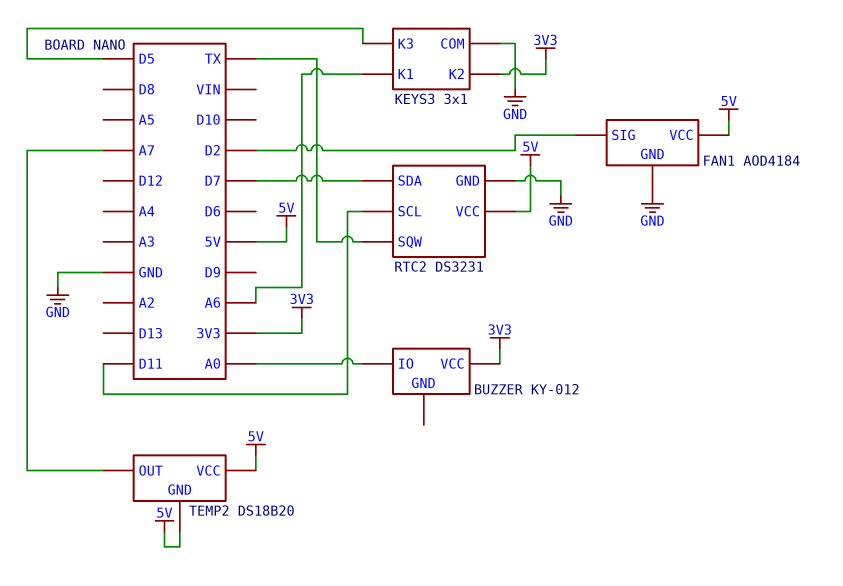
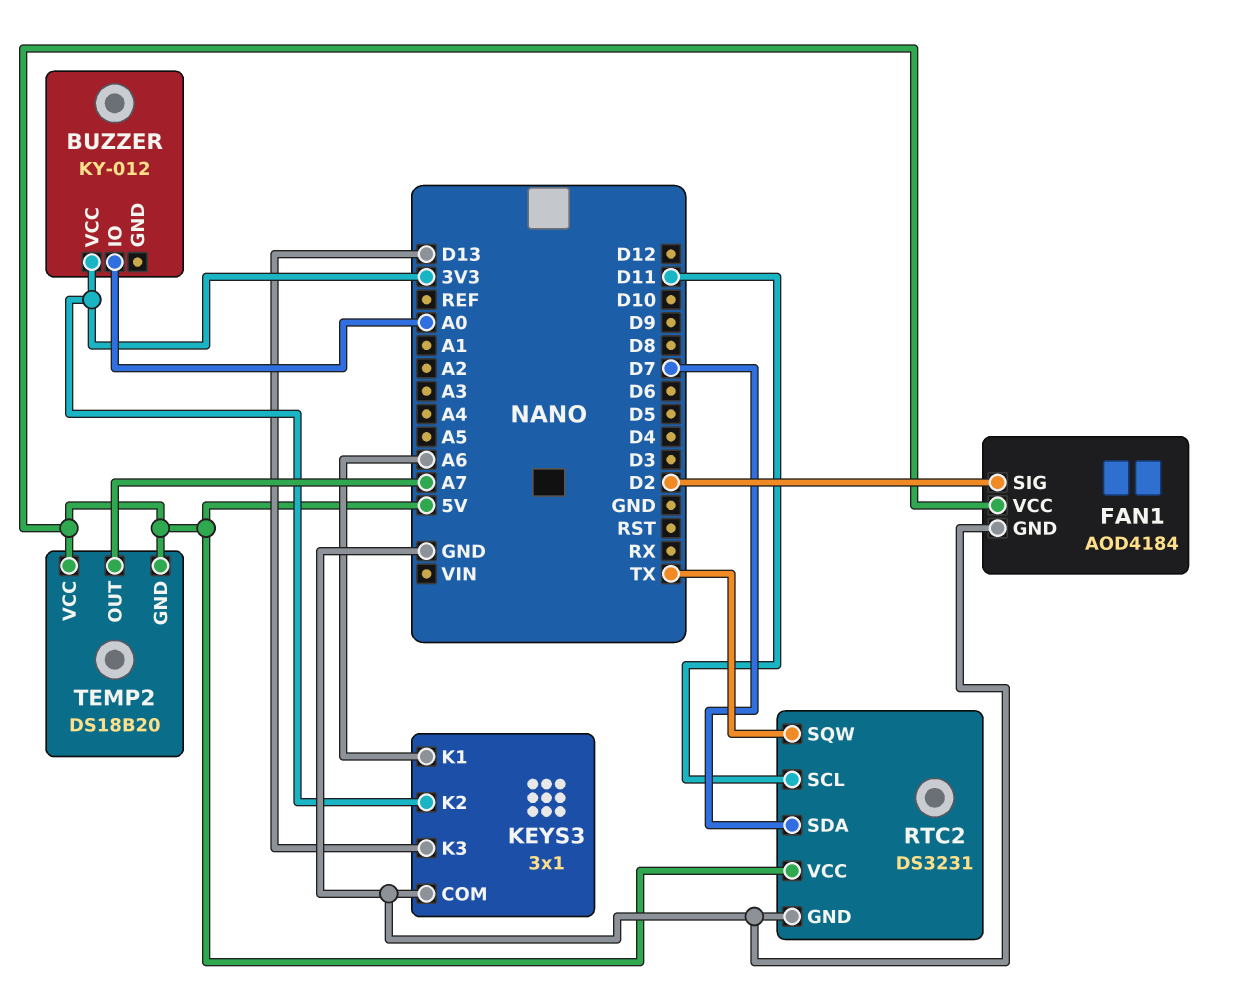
KEYS3 pin K3: D5 -> D13

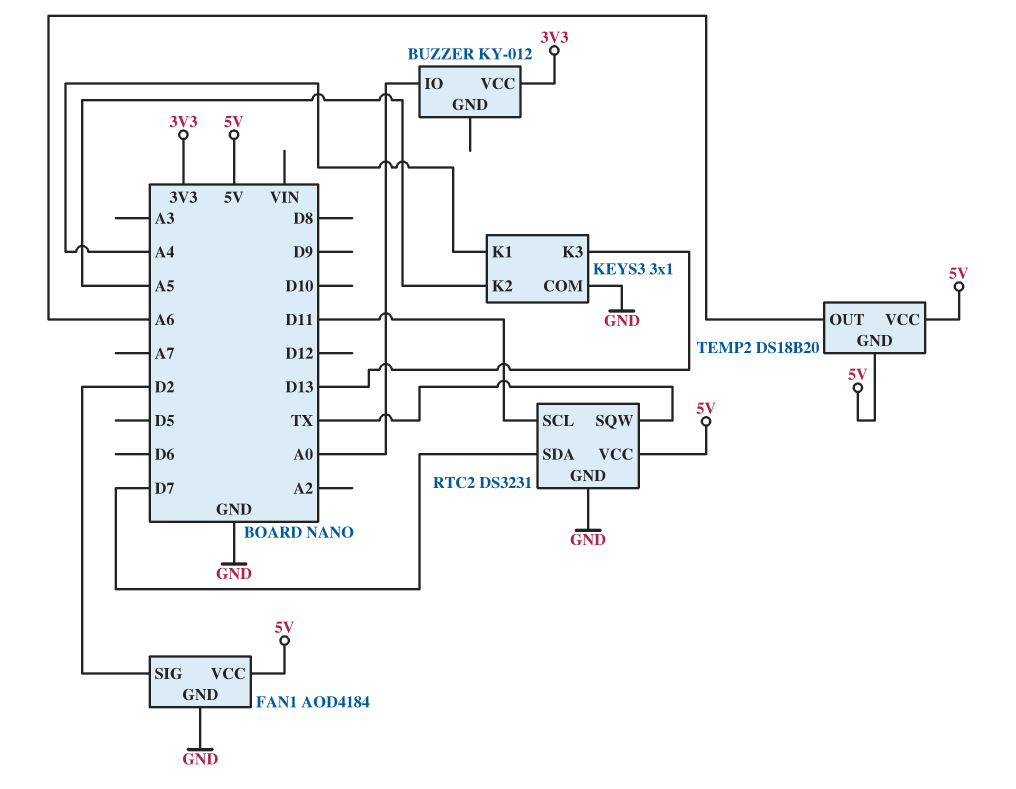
KEYS3 pin K1: A6 -> A4
KEYS3 pin K2: 3V3 -> A5
TEMP2 pin OUT: A7 -> A6

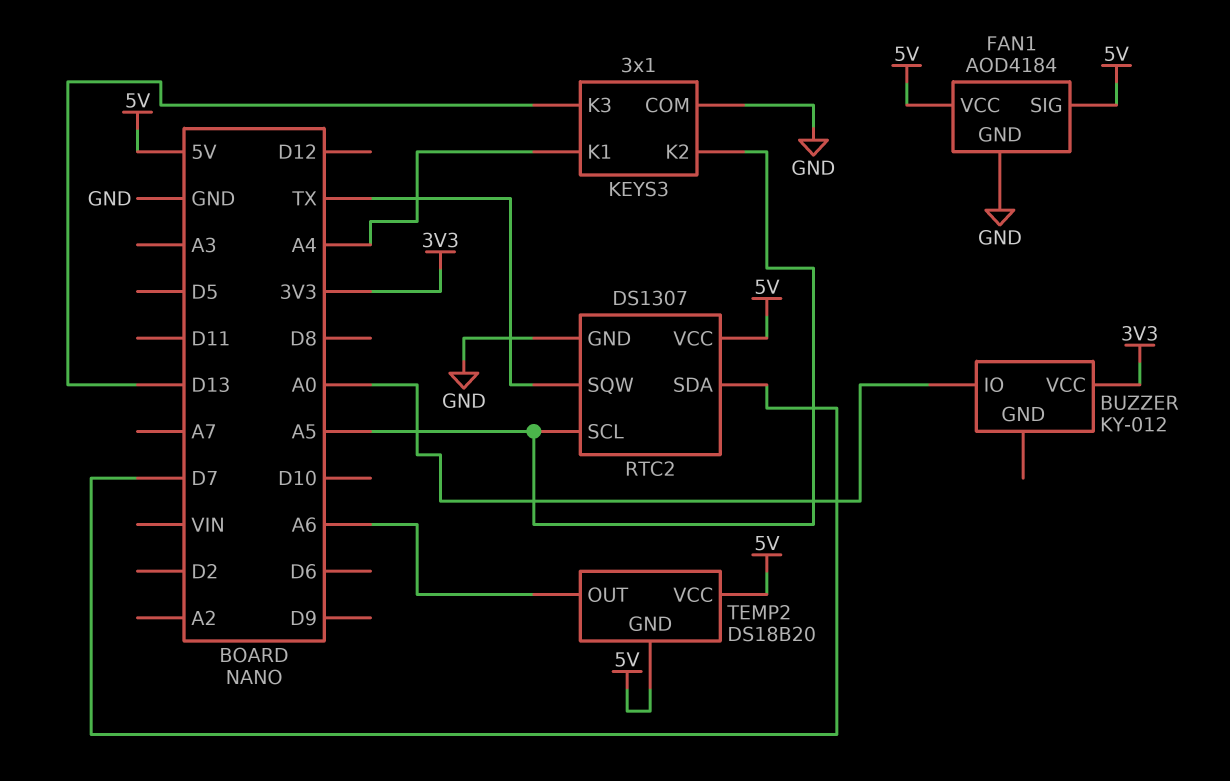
FAN1 pin SIG: D2 -> 5V
RTC2: DS3231 -> DS1307
RTC2 pin SCL: D11 -> A5

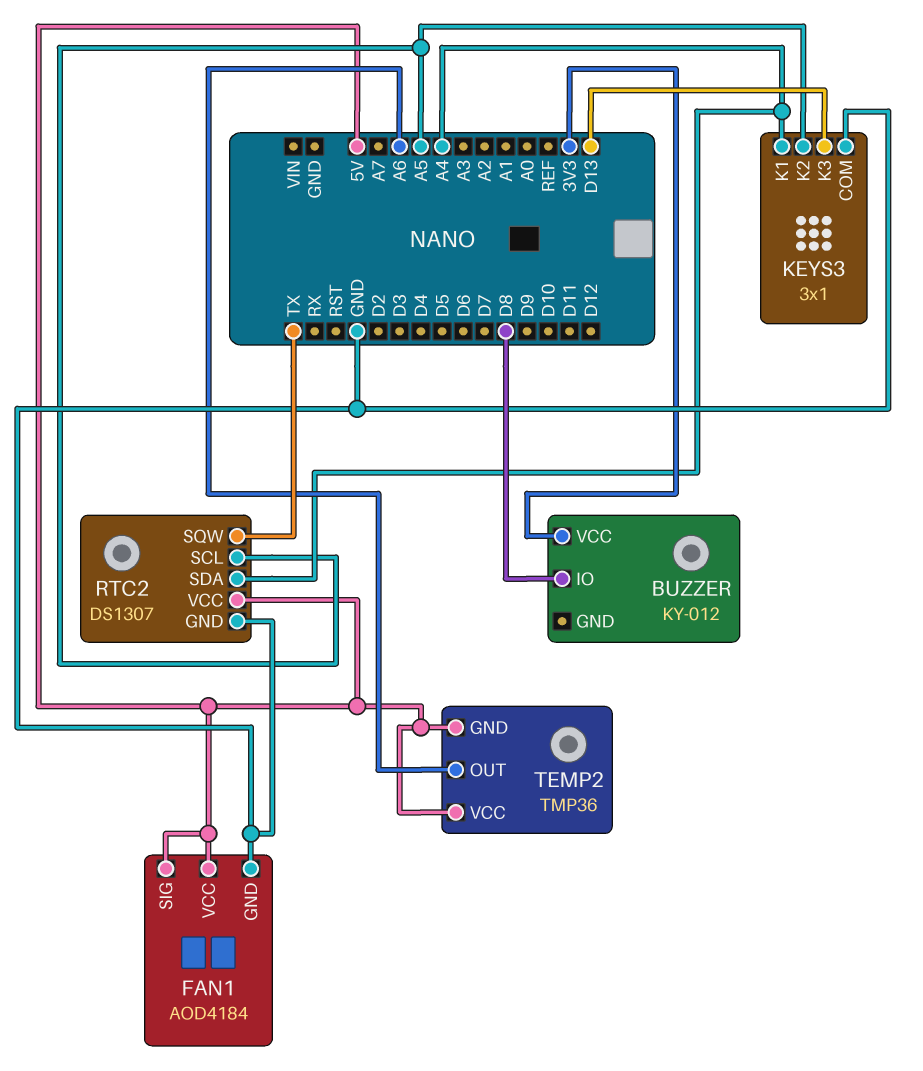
BUZZER pin IO: A0 -> D8
RTC2 pin SDA: D7 -> A4
TEMP2: DS18B20 -> TMP36

